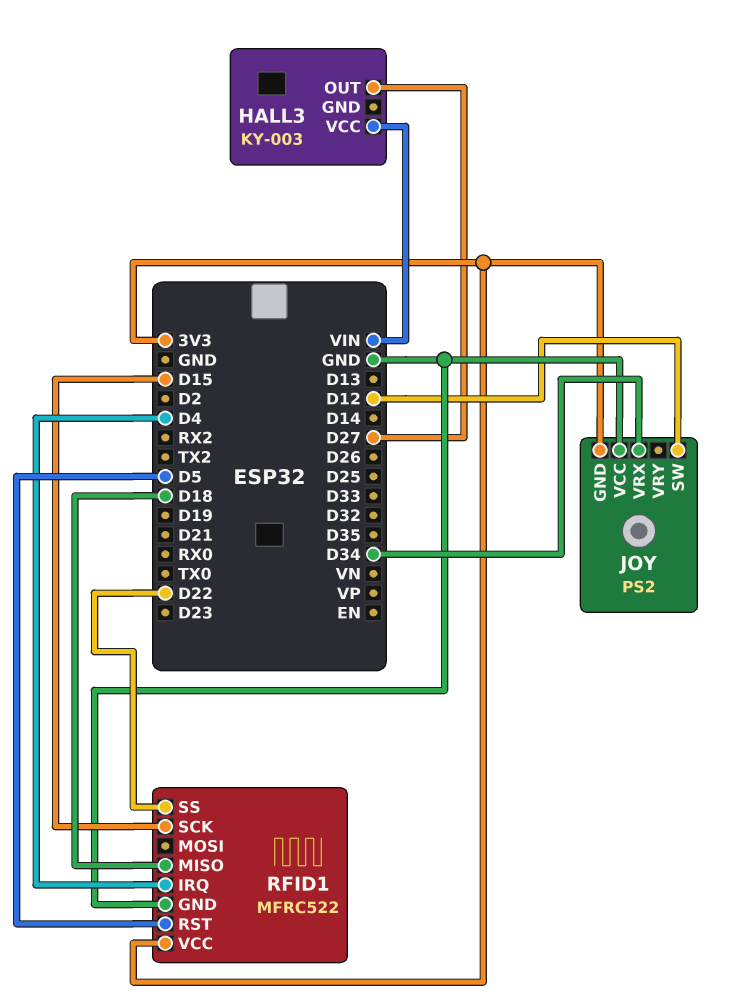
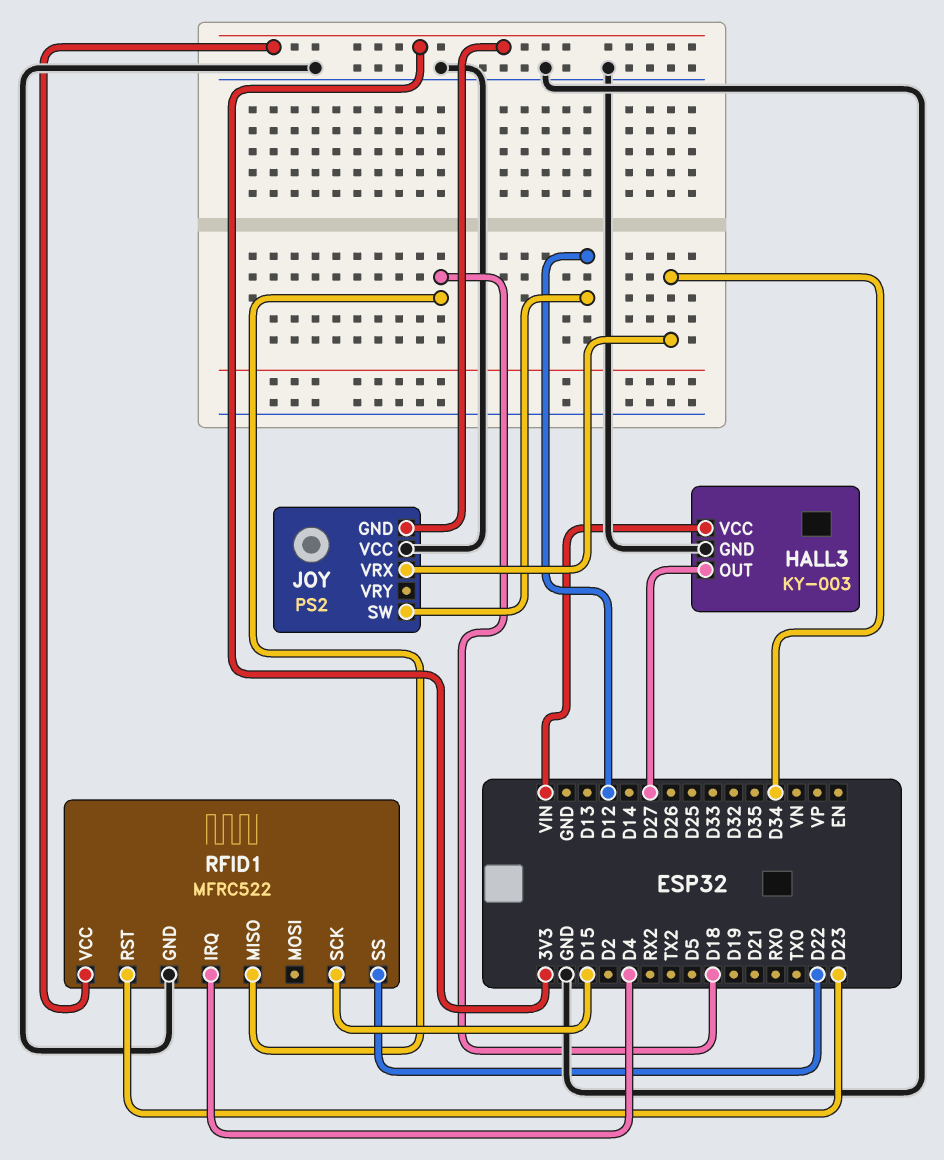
HALL3 pin GND: none -> GND
RFID1 pin RST: D5 -> D23

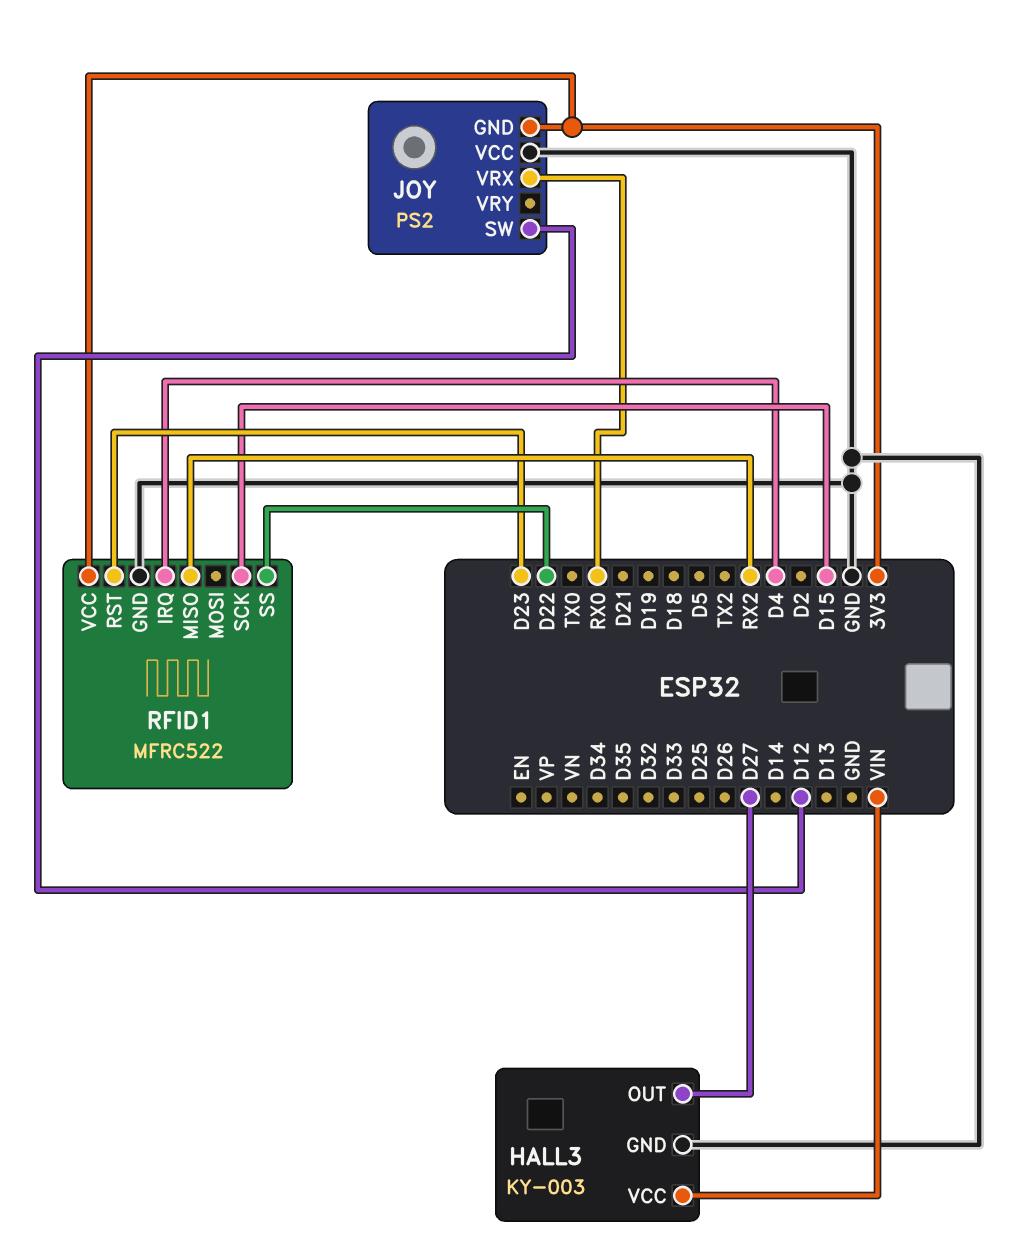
JOY pin VRX: D34 -> RX0
RFID1 pin MISO: D18 -> RX2

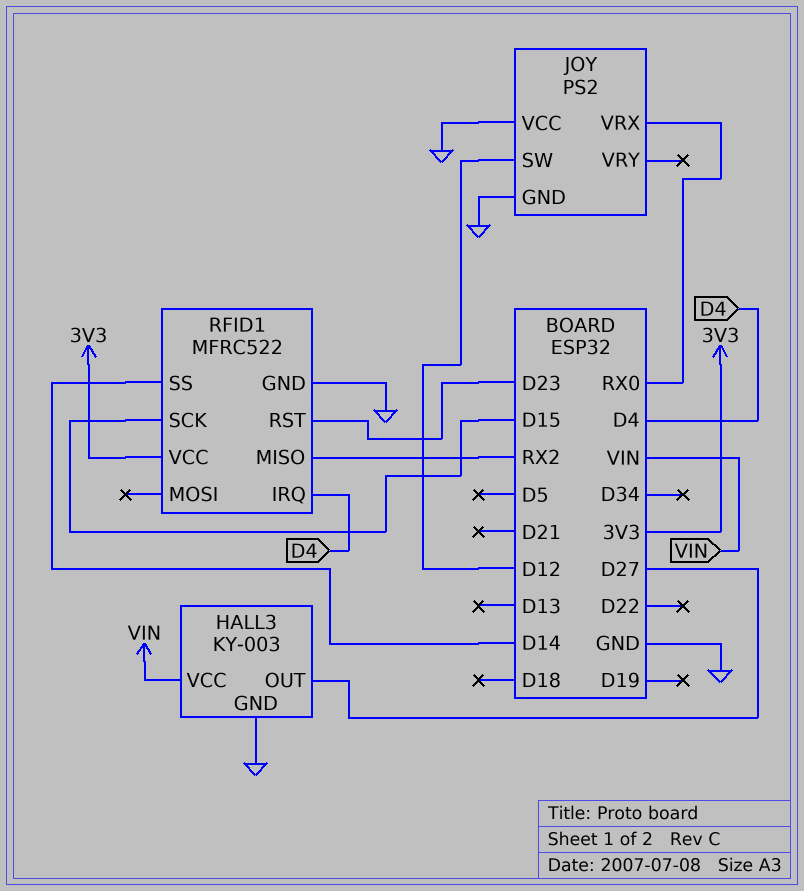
JOY pin GND: 3V3 -> GND
RFID1 pin SS: D22 -> D14

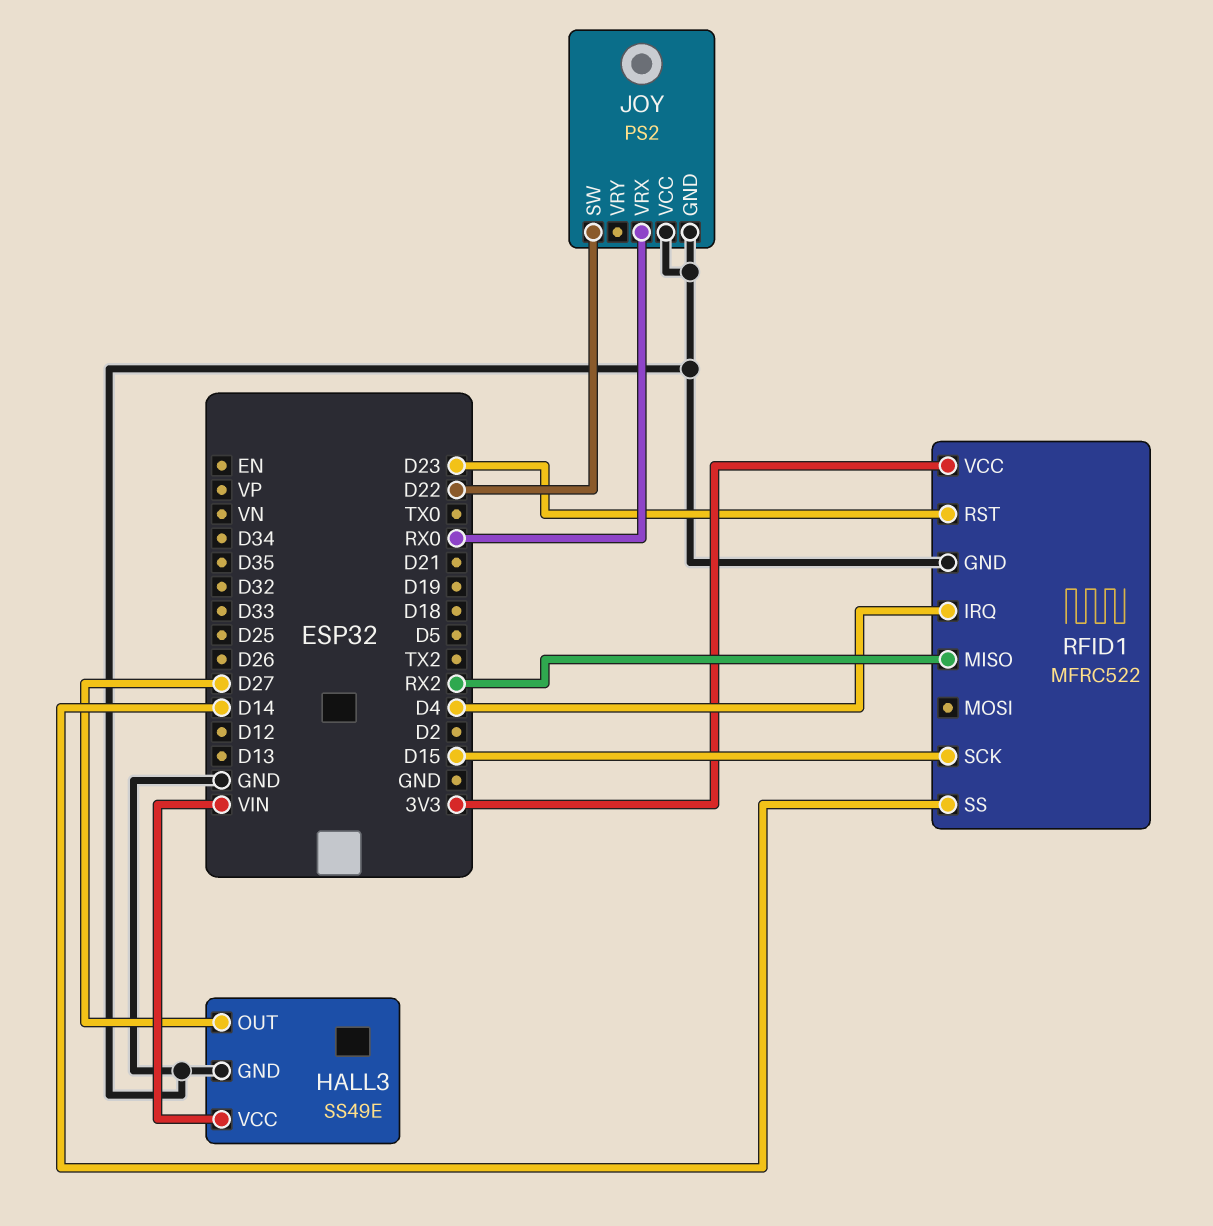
HALL3: KY-003 -> SS49E
JOY pin SW: D12 -> D22

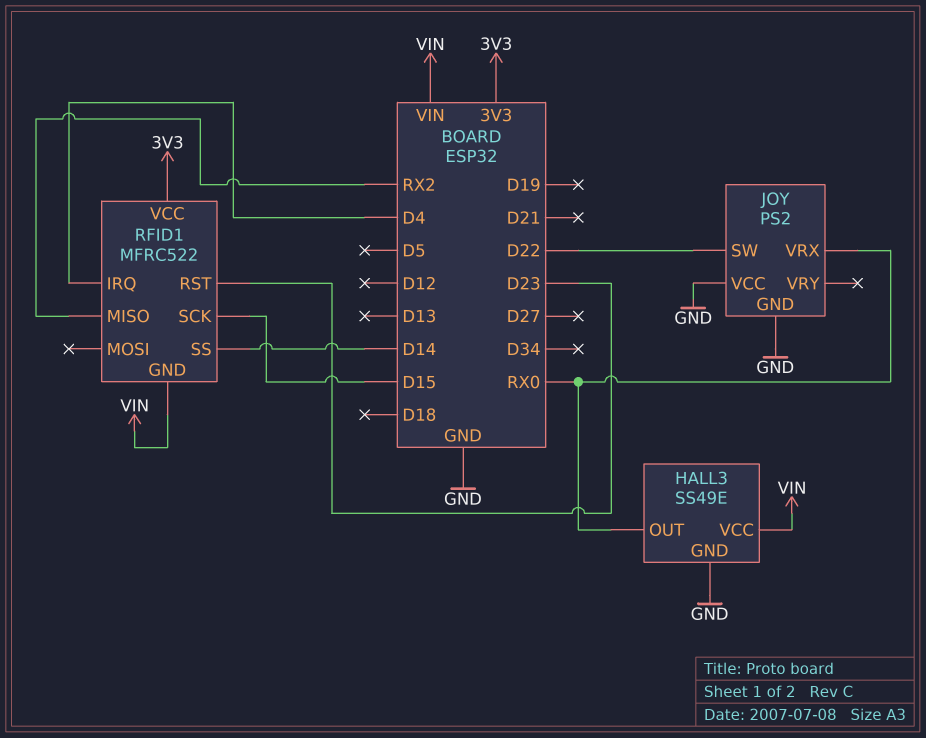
HALL3 pin OUT: D27 -> RX0
RFID1 pin GND: GND -> VIN

